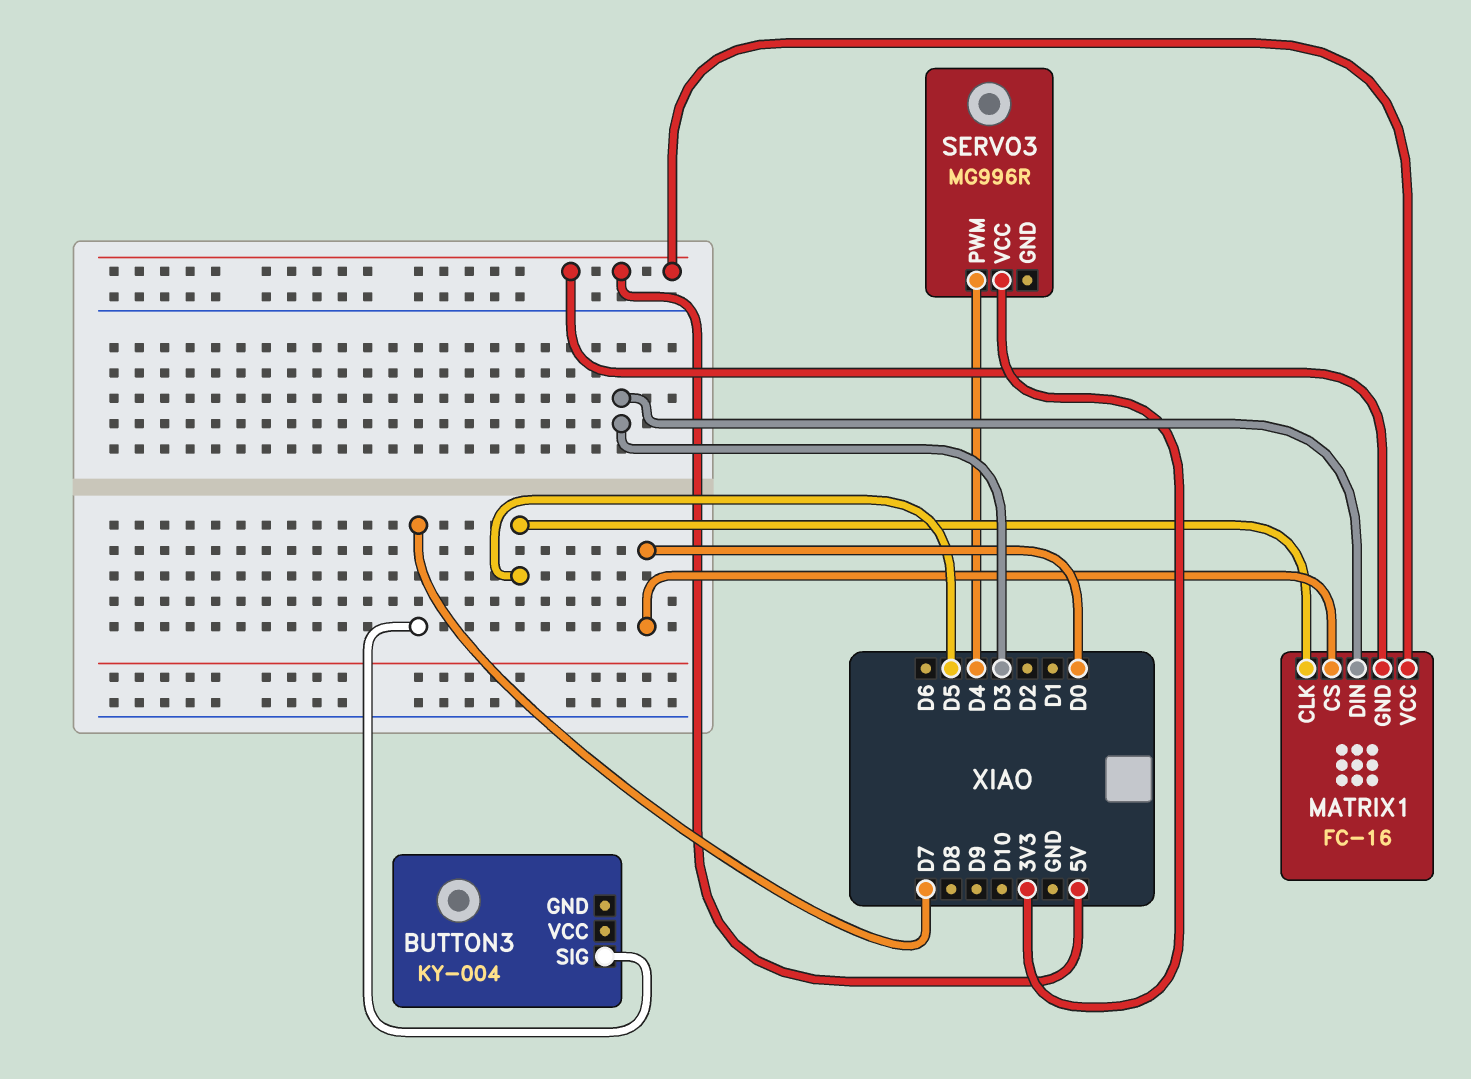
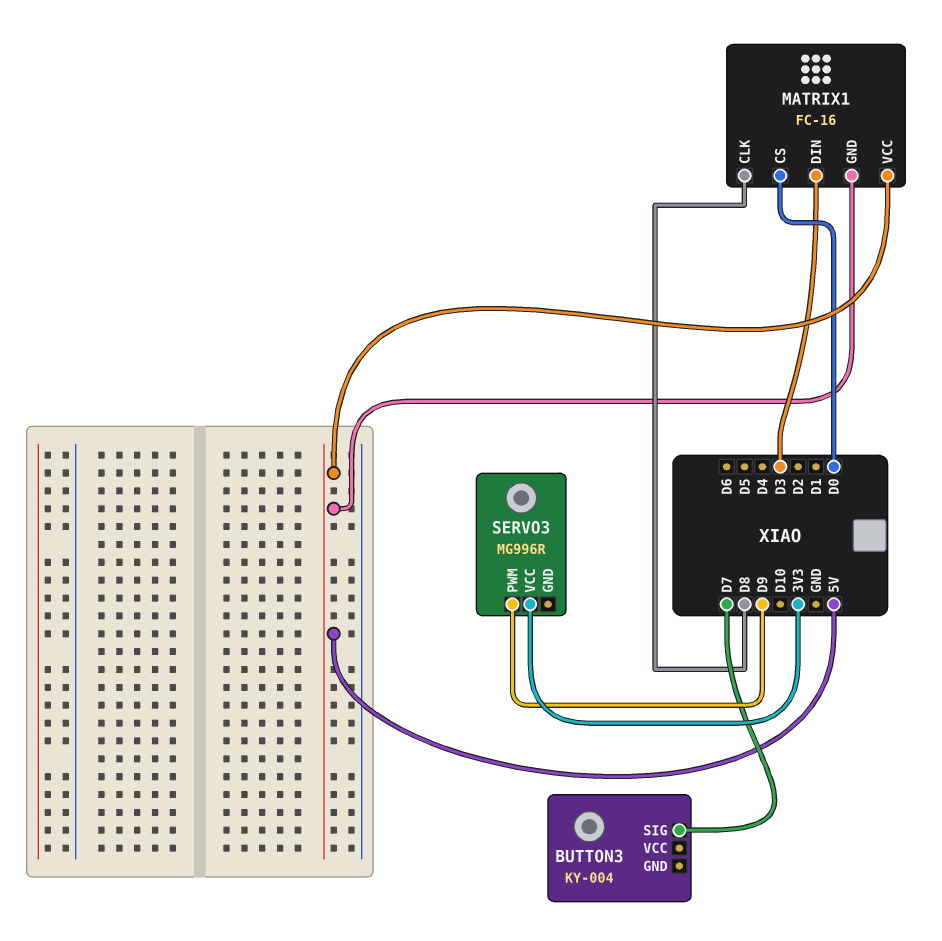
MATRIX1 pin CLK: D5 -> D8
SERVO3 pin PWM: D4 -> D9

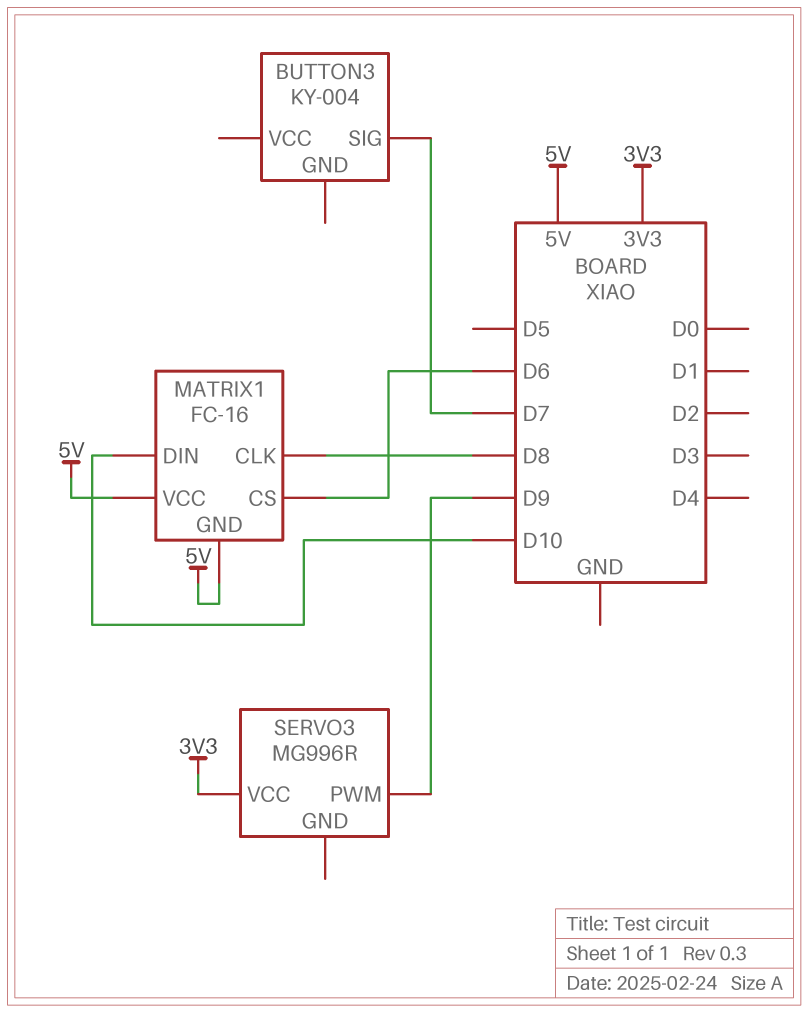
MATRIX1 pin CS: D0 -> D6
MATRIX1 pin DIN: D3 -> D10

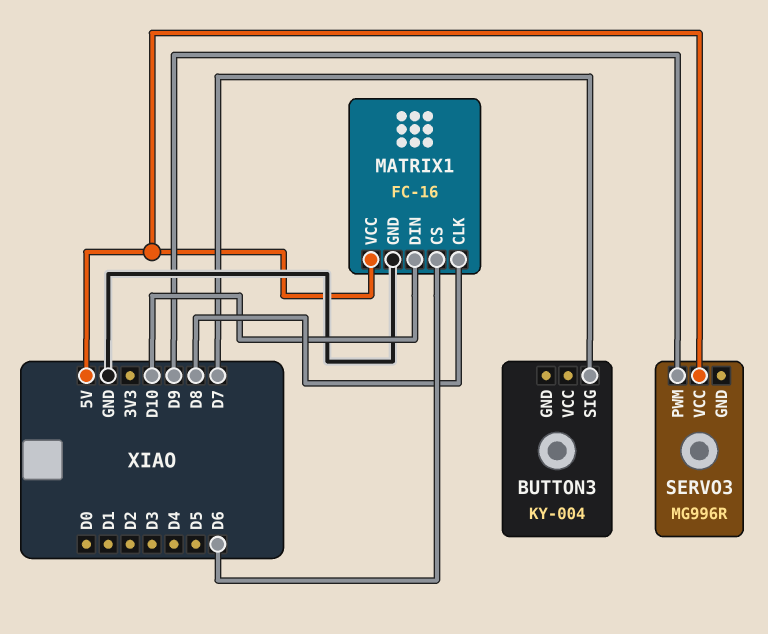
MATRIX1 pin GND: 5V -> GND
SERVO3 pin VCC: 3V3 -> 5V

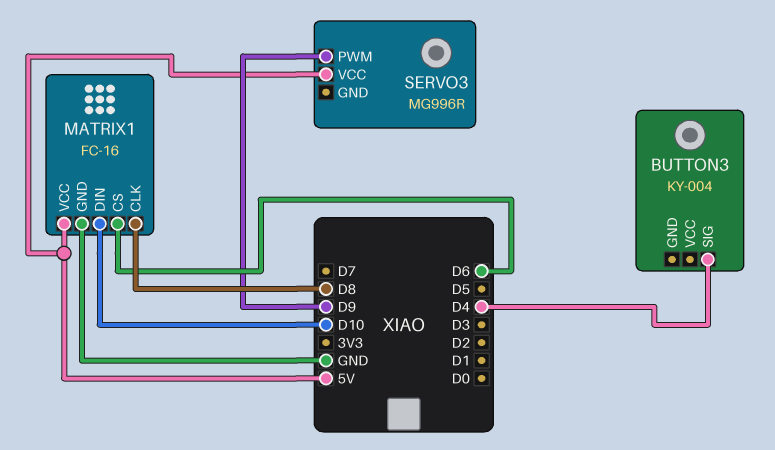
BUTTON3 pin SIG: D7 -> D4

